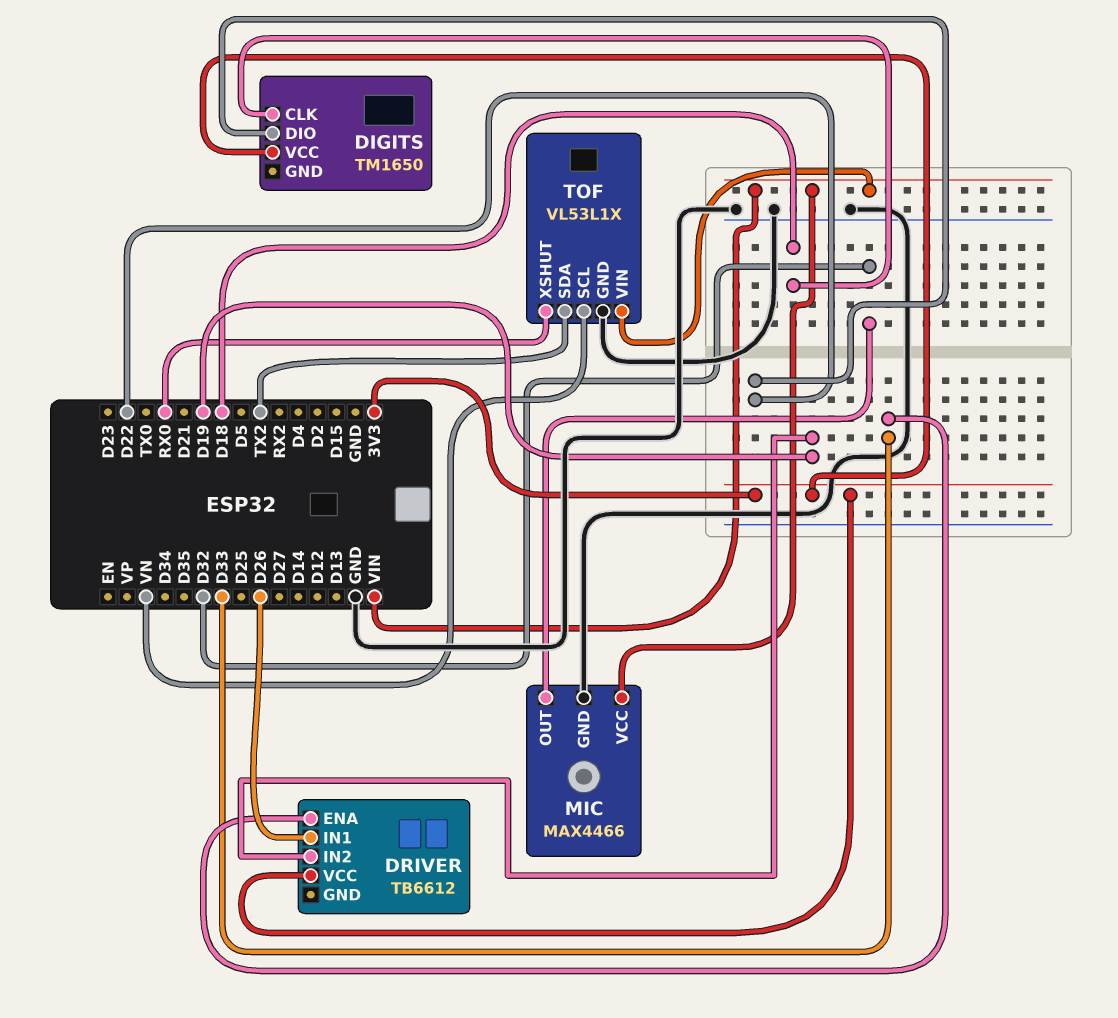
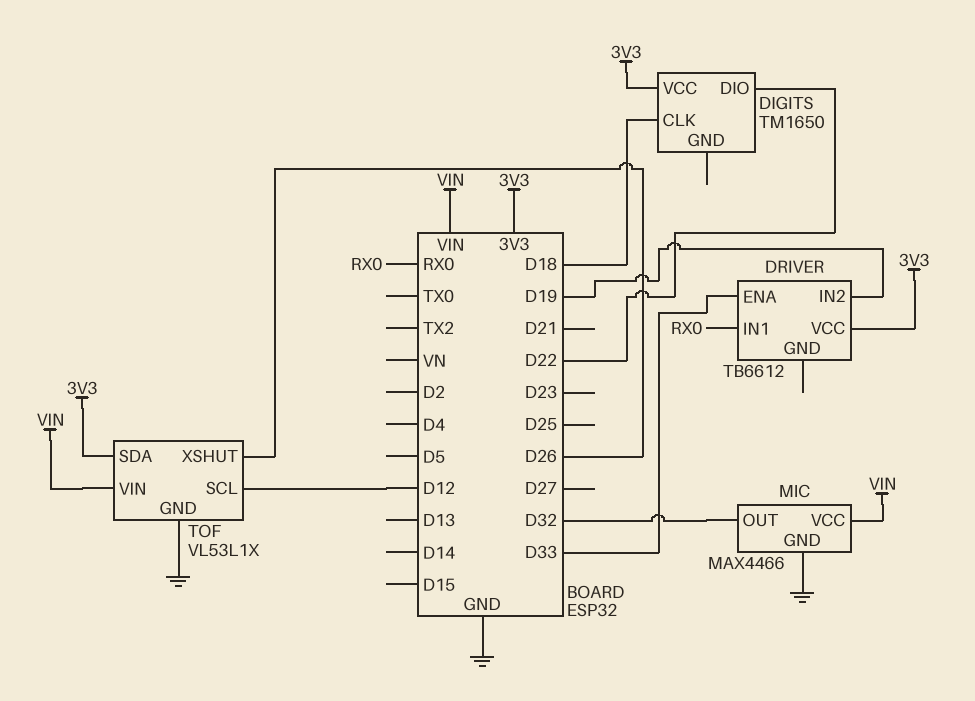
DRIVER pin IN1: D26 -> RX0
TOF pin SCL: VN -> D12
TOF pin SDA: TX2 -> 3V3
TOF pin XSHUT: RX0 -> D26

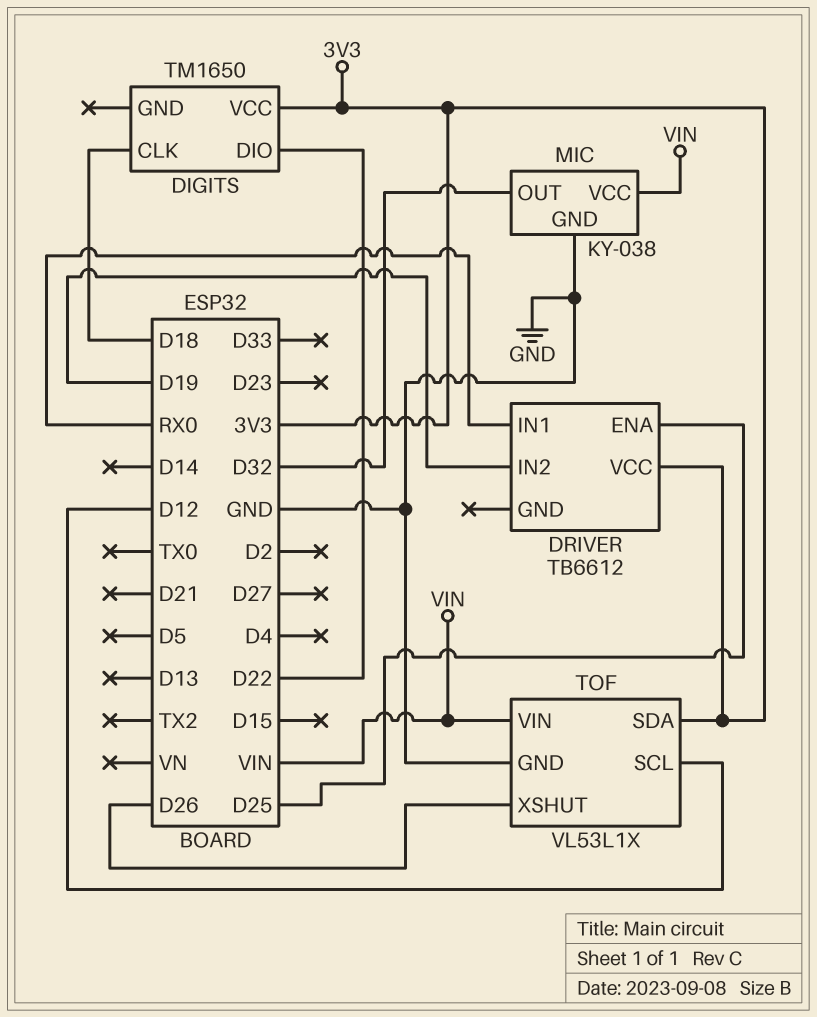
DRIVER pin ENA: D33 -> D25
MIC: MAX4466 -> KY-038

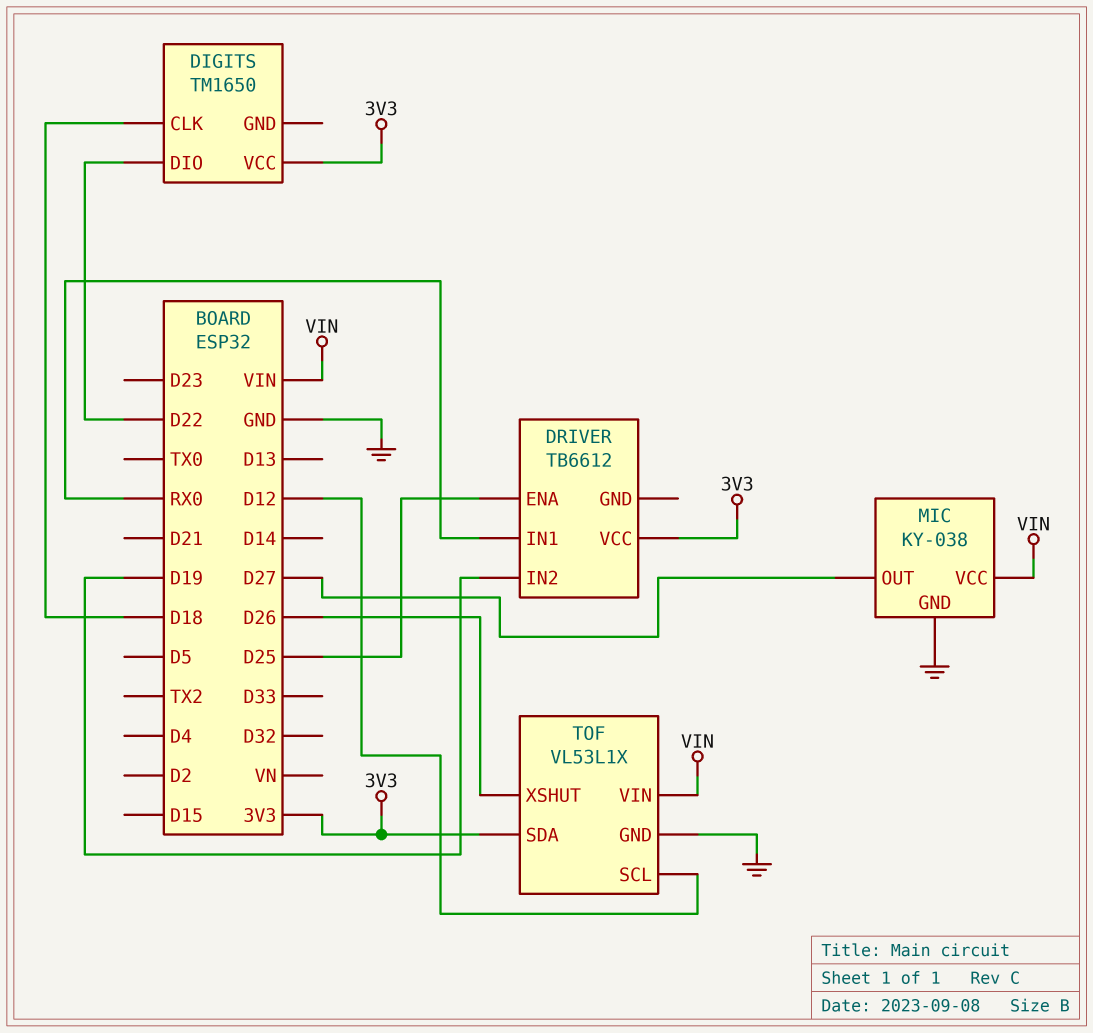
MIC pin OUT: D32 -> D27

